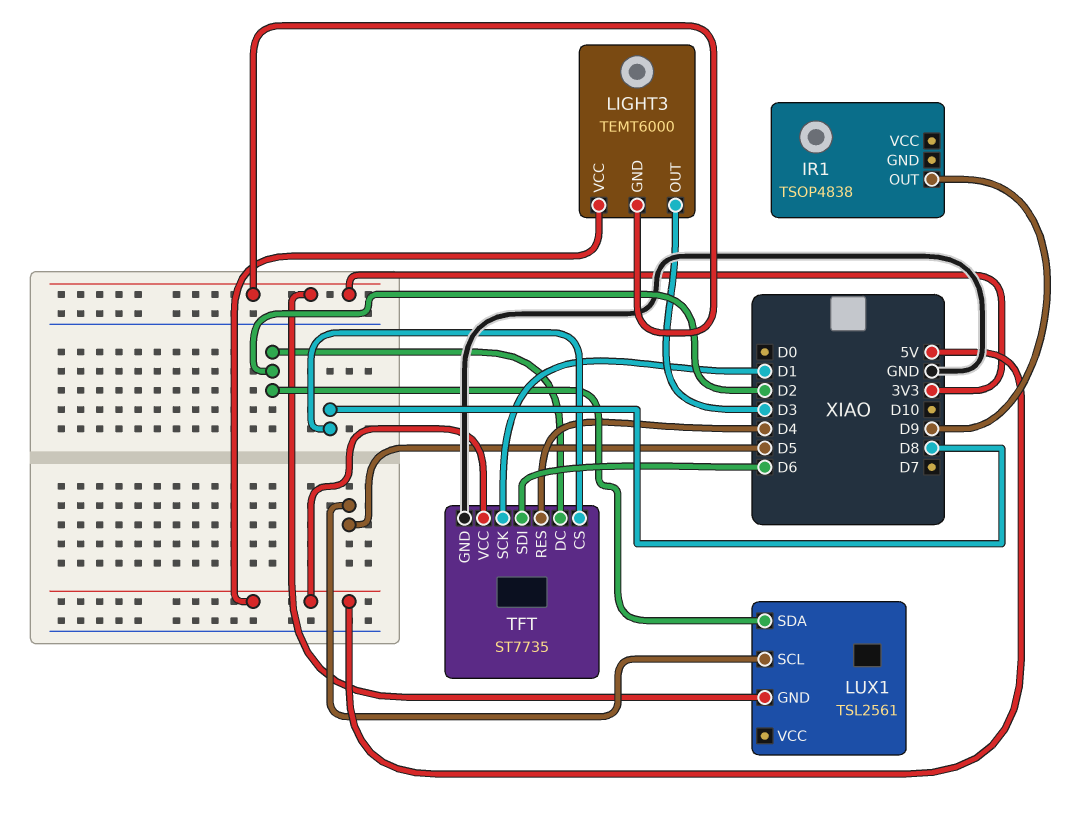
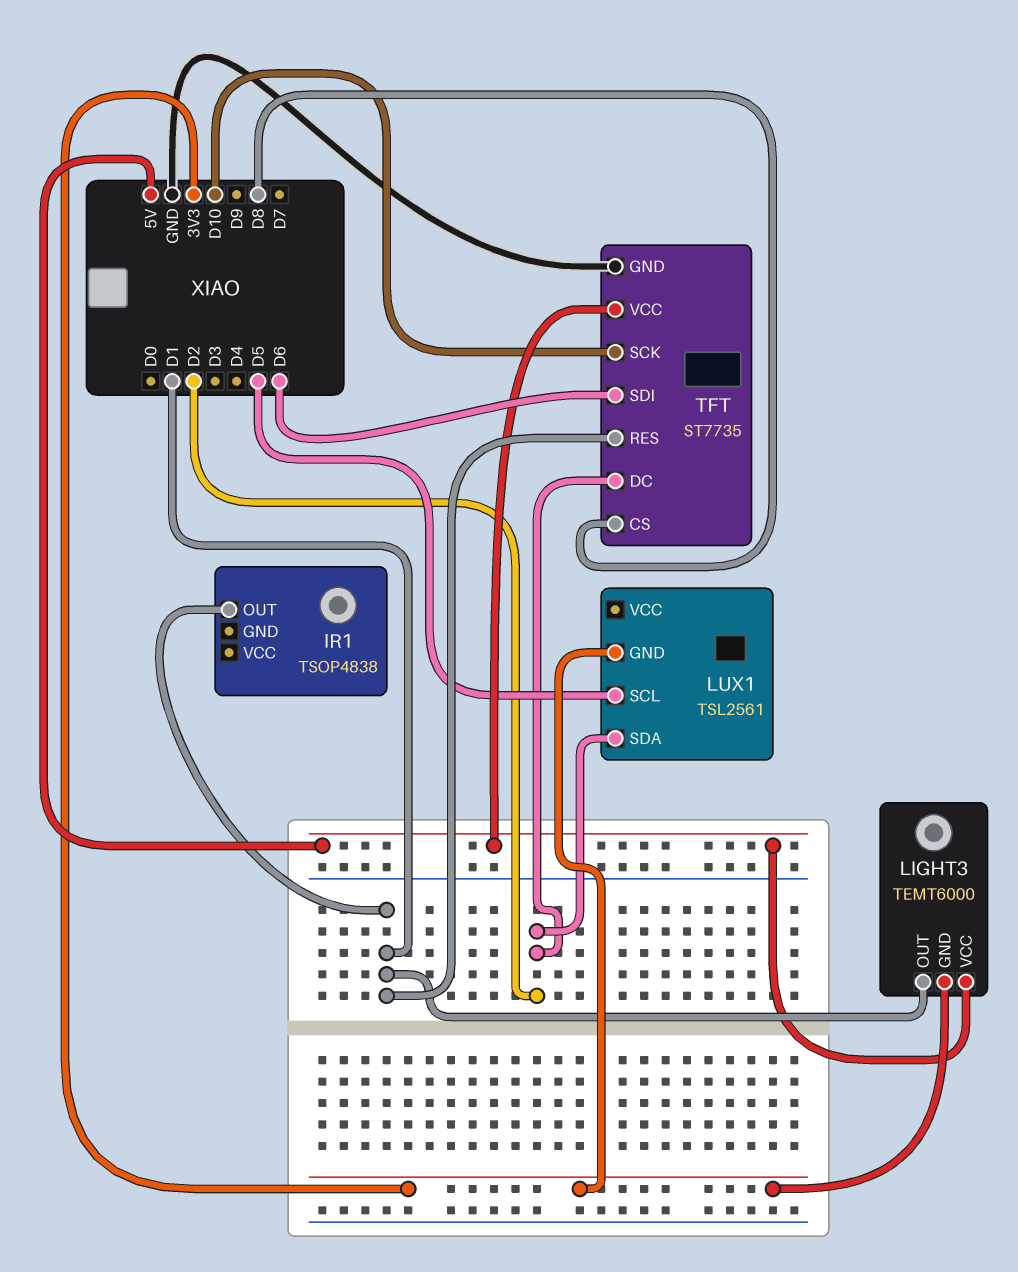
IR1 pin OUT: D9 -> D1
LIGHT3 pin OUT: D3 -> D1
TFT pin RES: D4 -> D1
TFT pin SCK: D1 -> D10

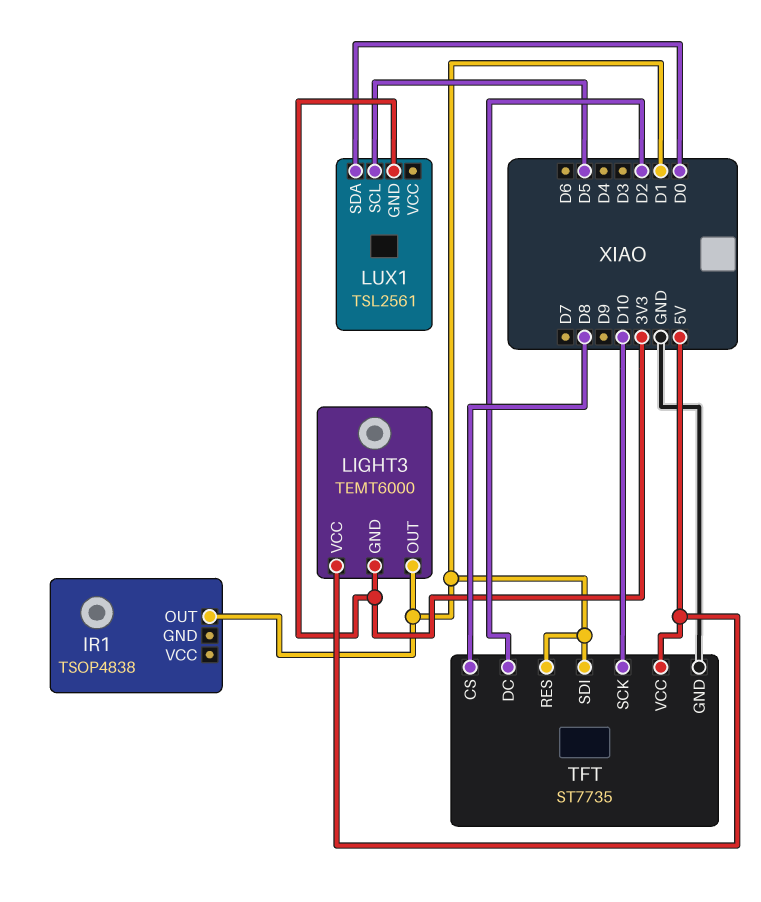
LUX1 pin SDA: D2 -> D0
TFT pin SDI: D6 -> D1

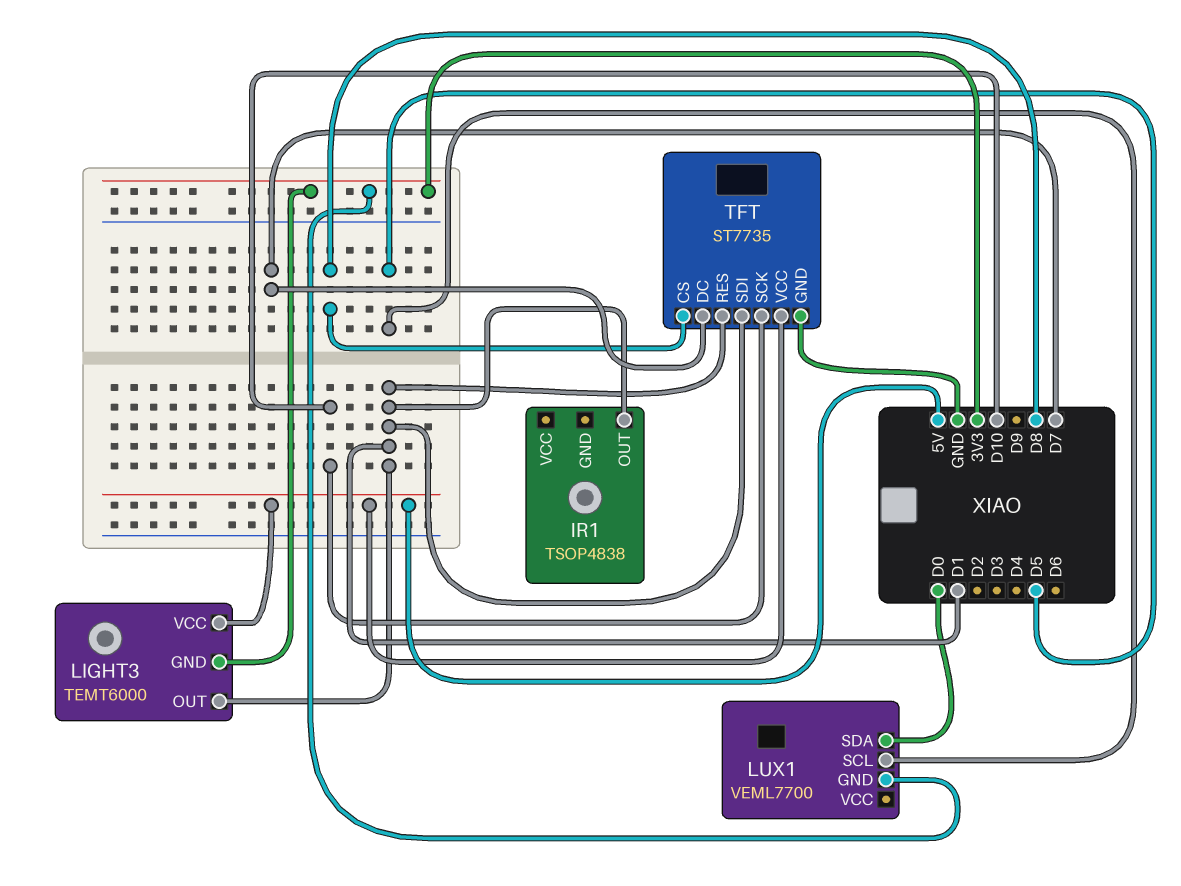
LUX1: TSL2561 -> VEML7700
TFT pin DC: D2 -> D7

